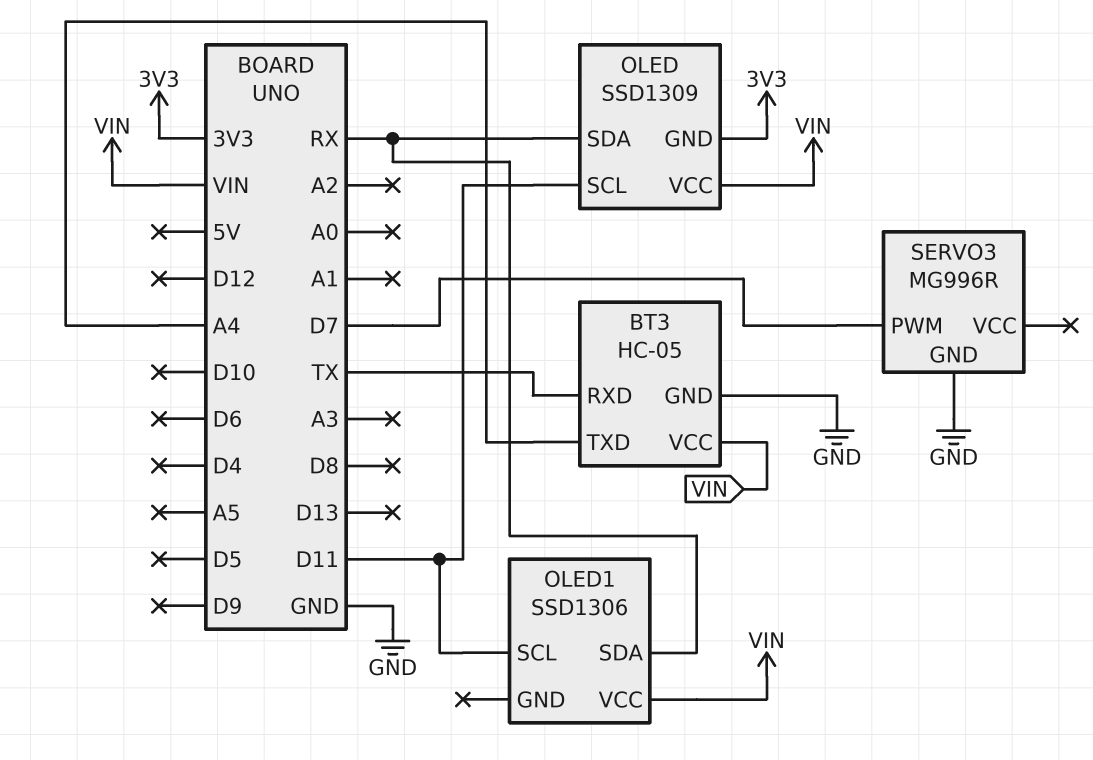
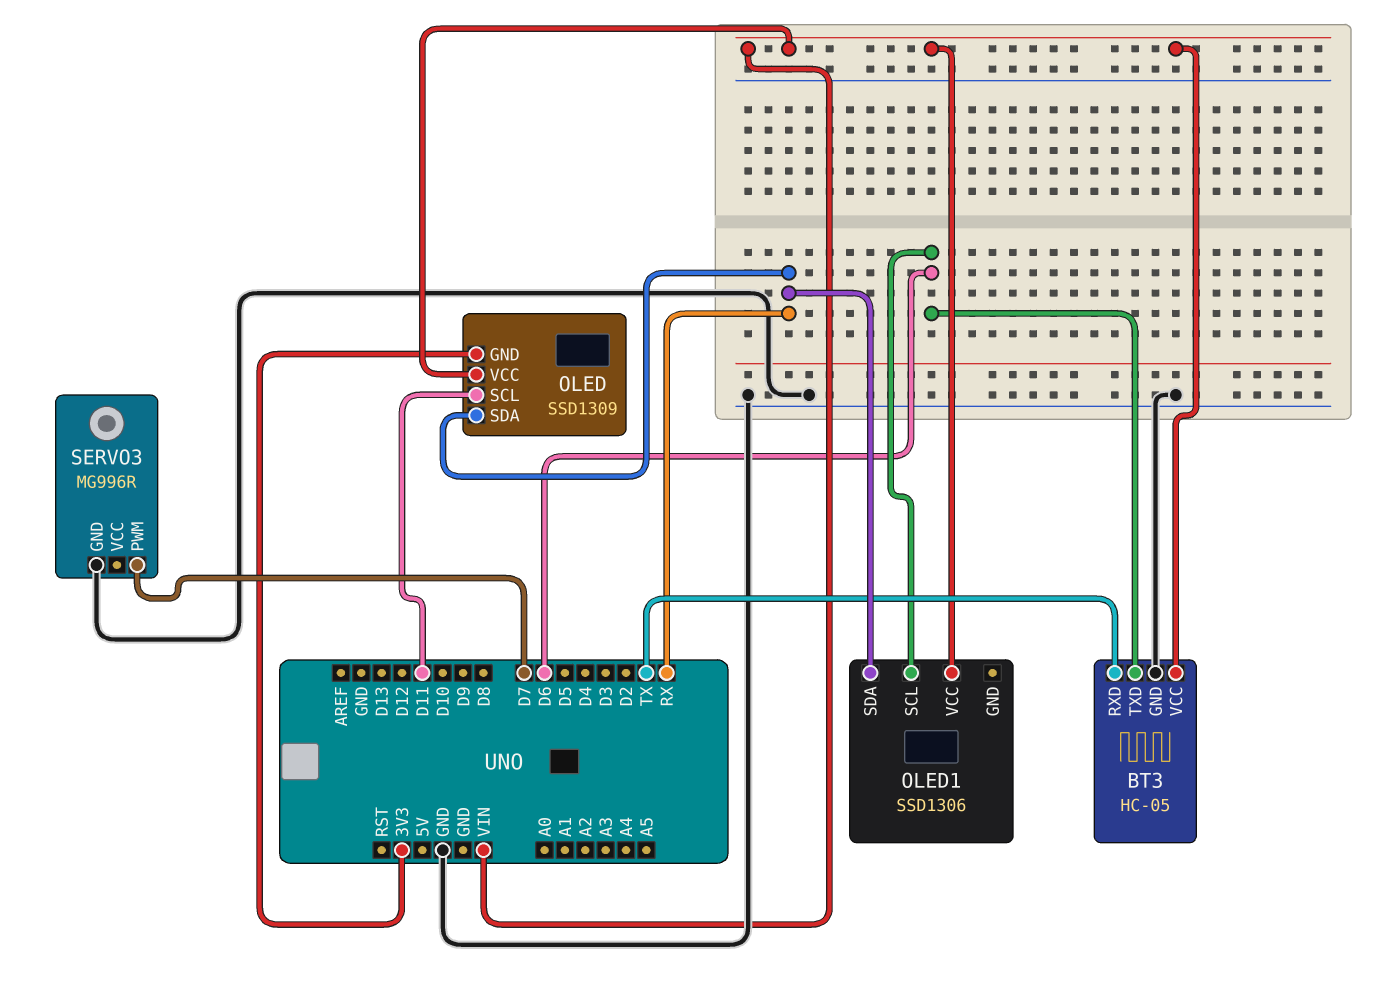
BT3 pin TXD: A4 -> D6
OLED1 pin SCL: D11 -> D6

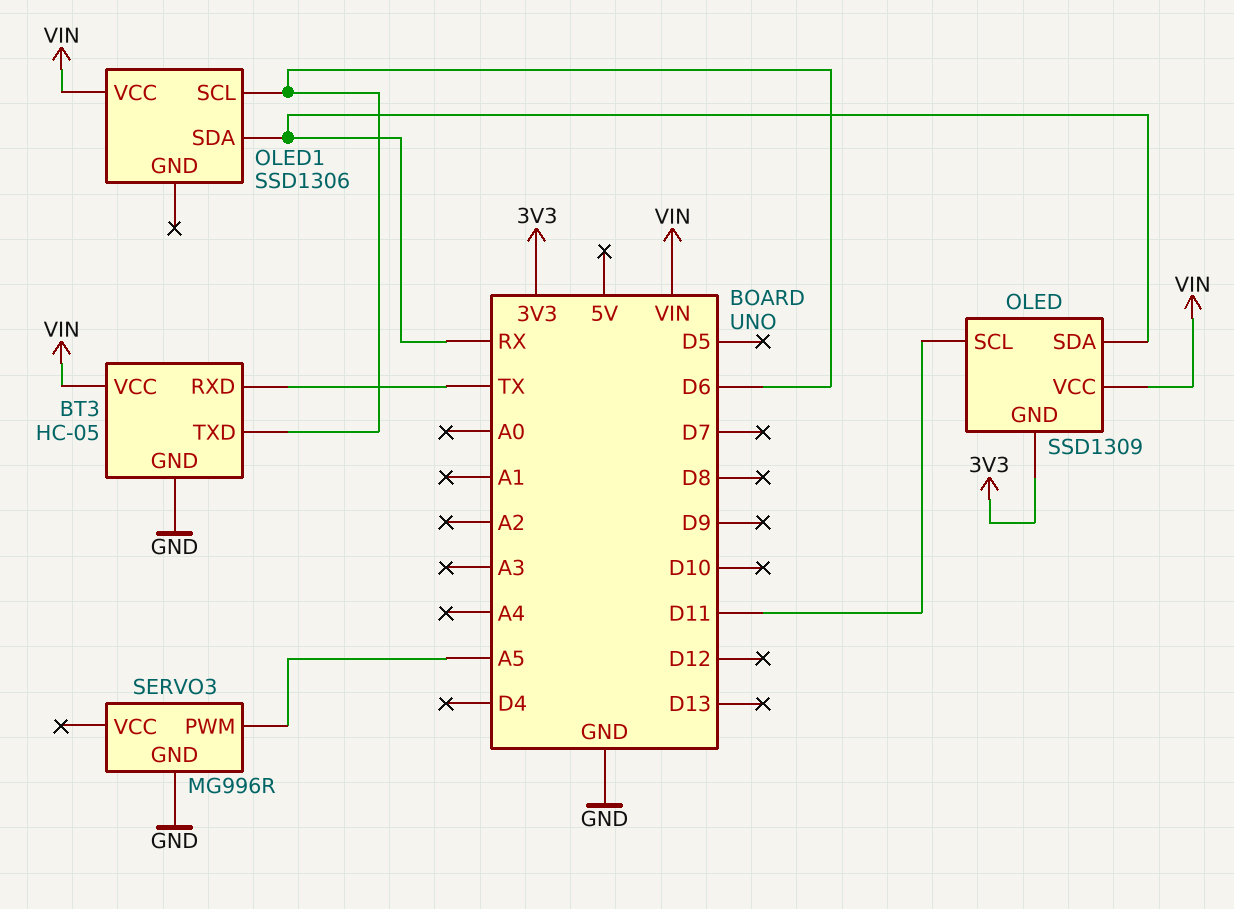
SERVO3 pin PWM: D7 -> A5

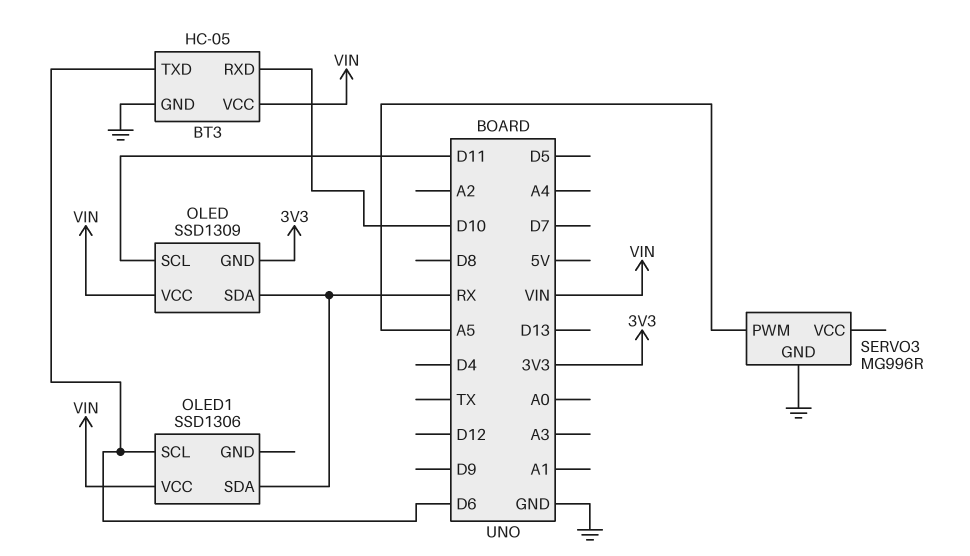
BT3 pin RXD: TX -> D10

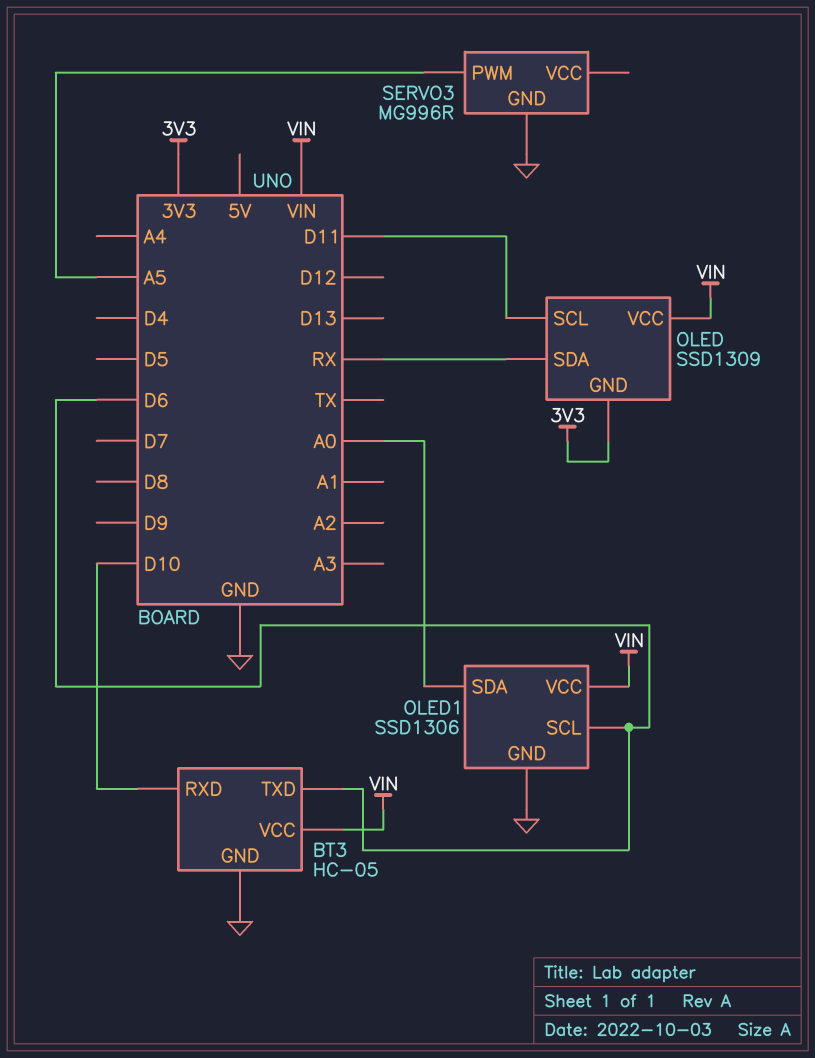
OLED1 pin GND: none -> GND
OLED1 pin SDA: RX -> A0

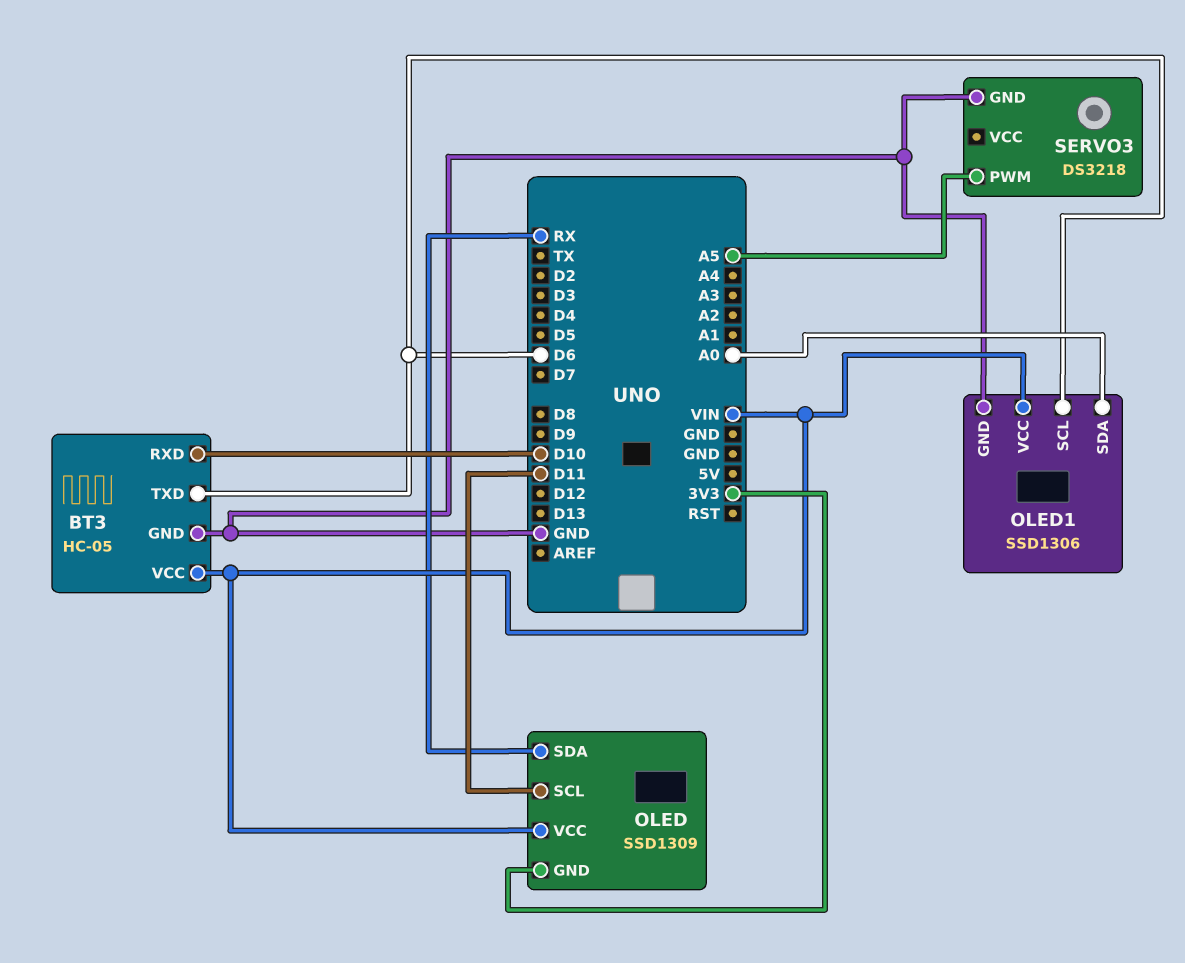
SERVO3: MG996R -> DS3218

